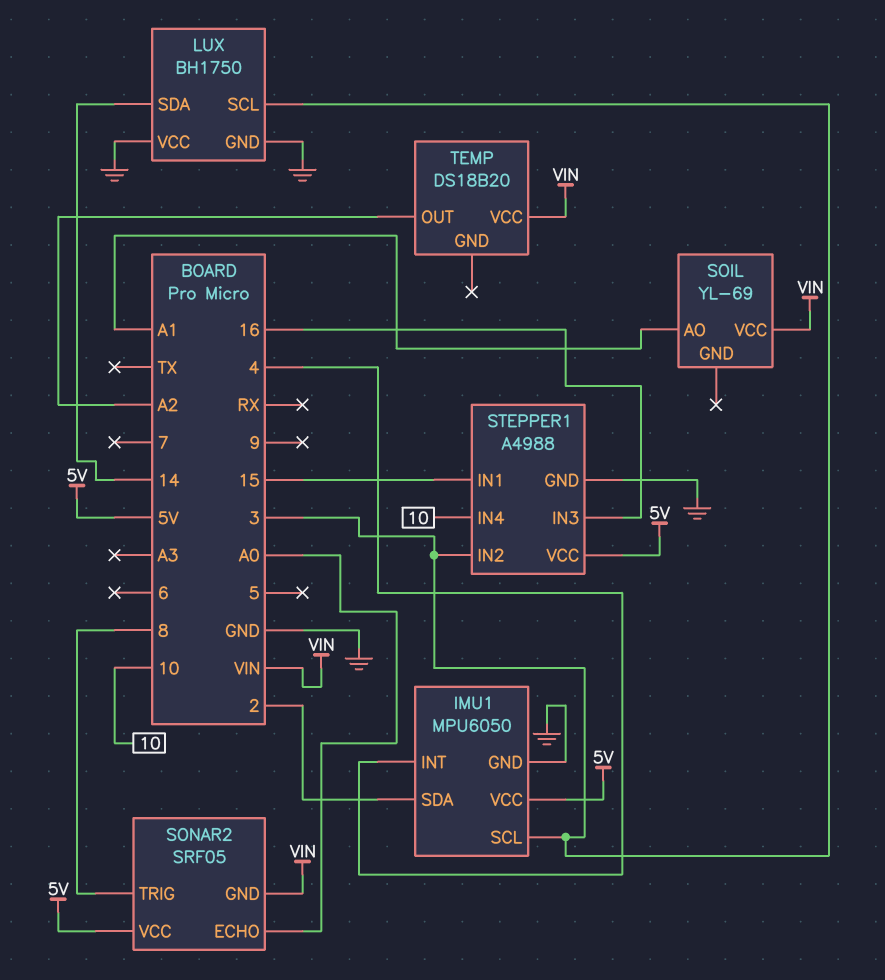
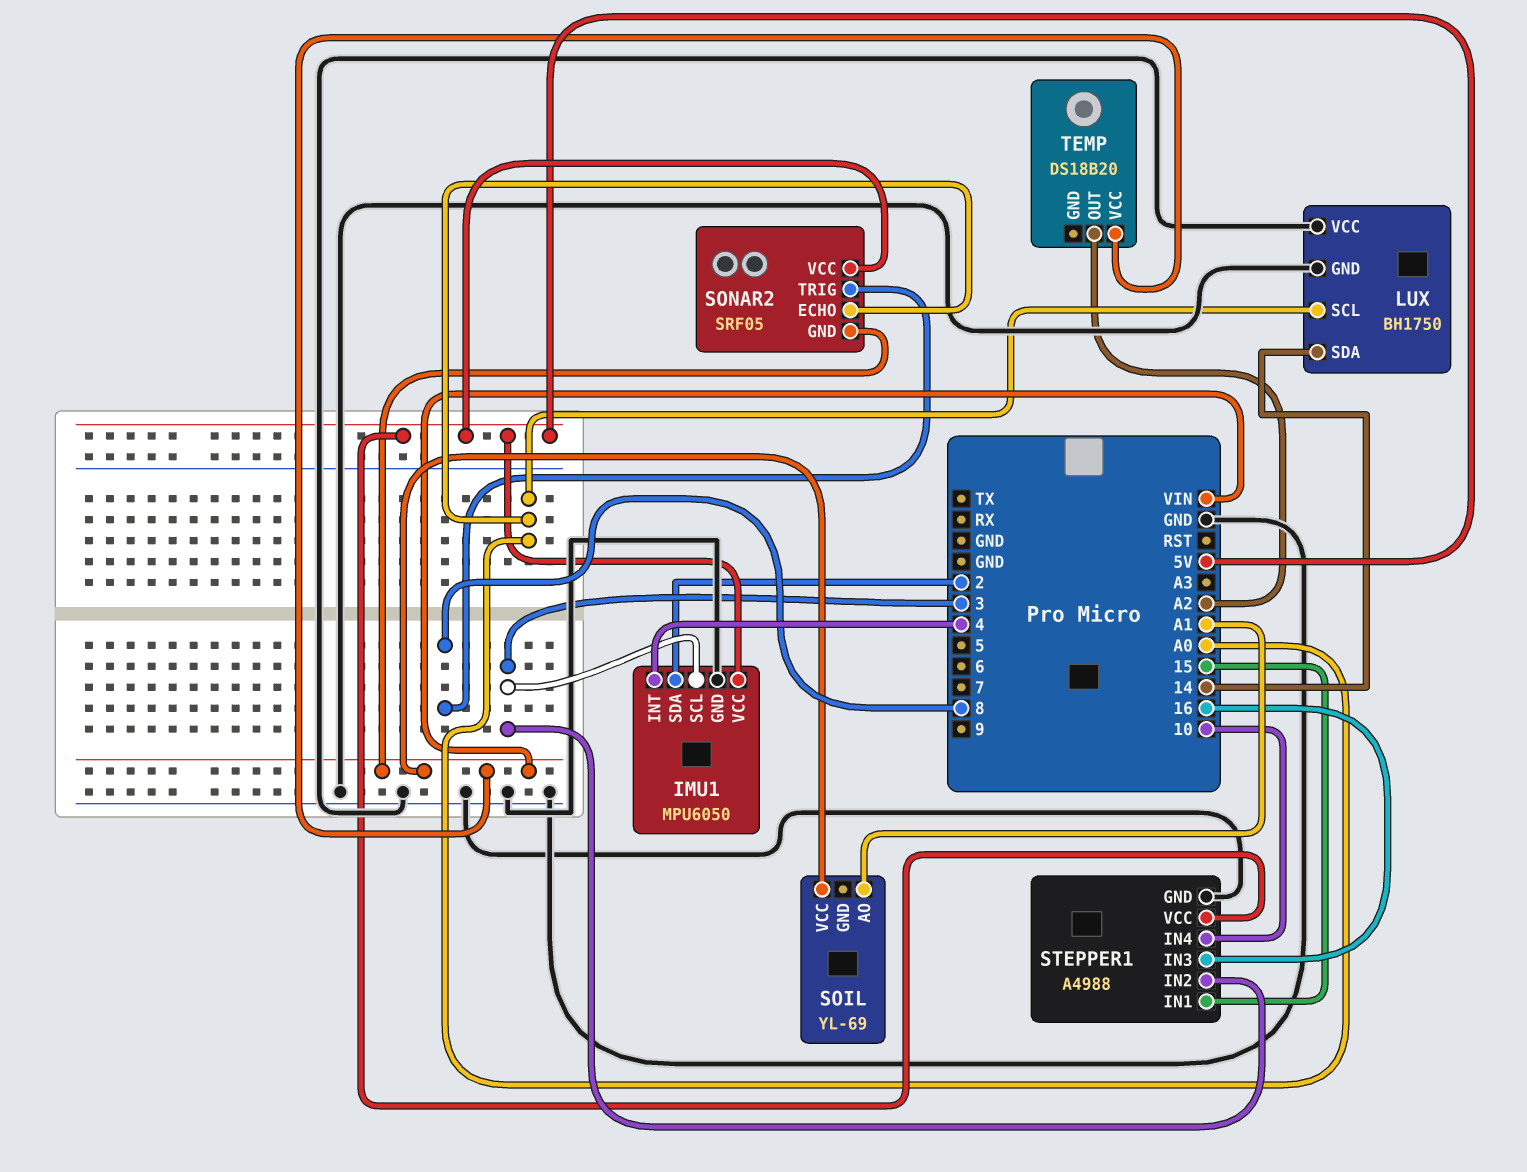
LUX pin SCL: 3 -> A0

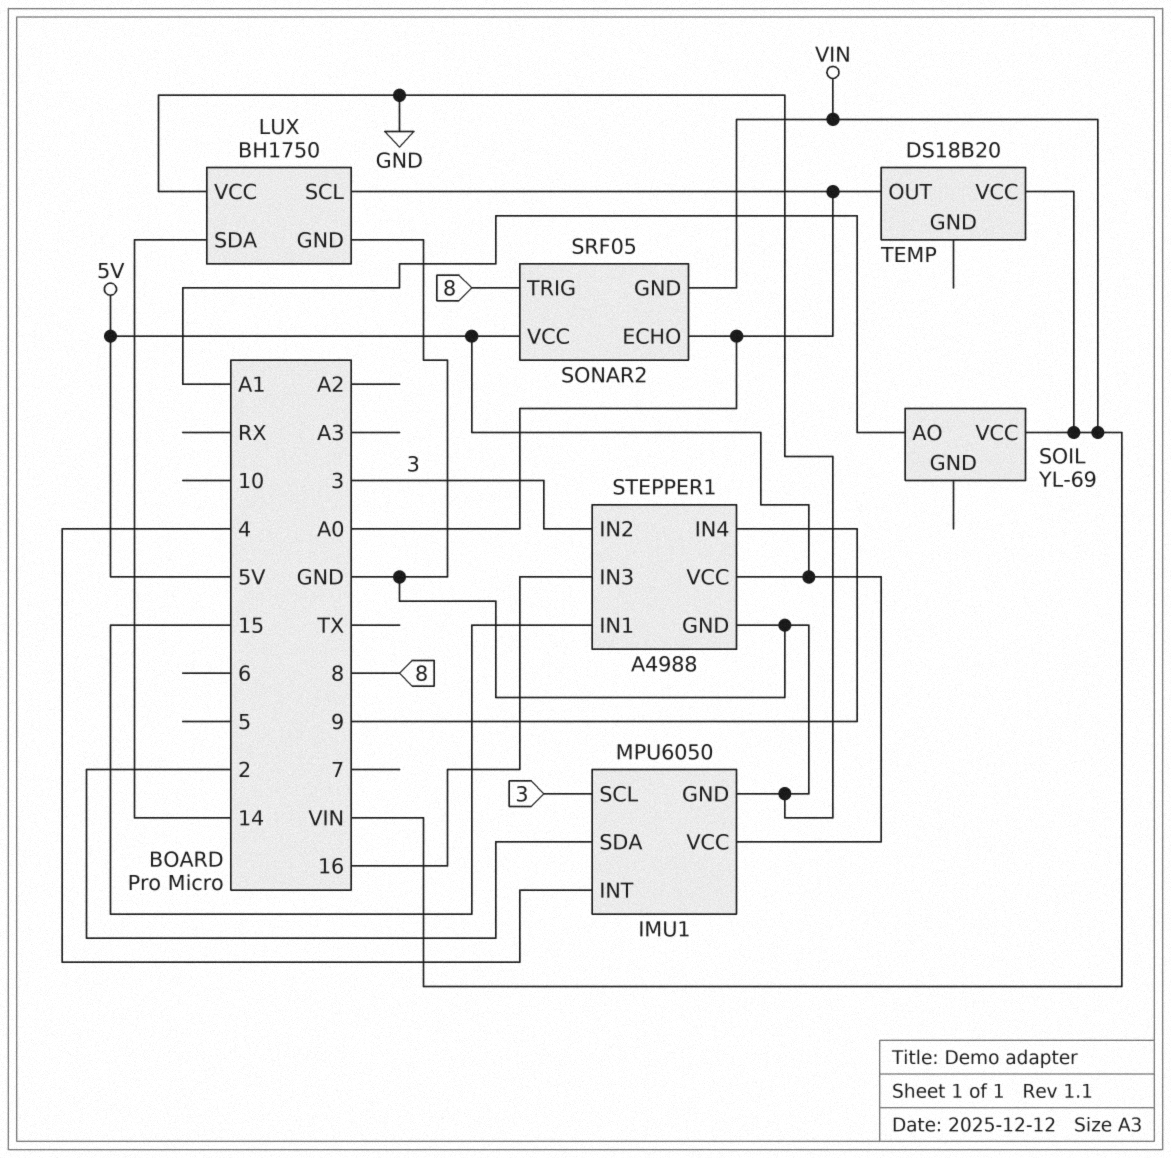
STEPPER1 pin IN4: 10 -> 9
TEMP pin OUT: A2 -> A0

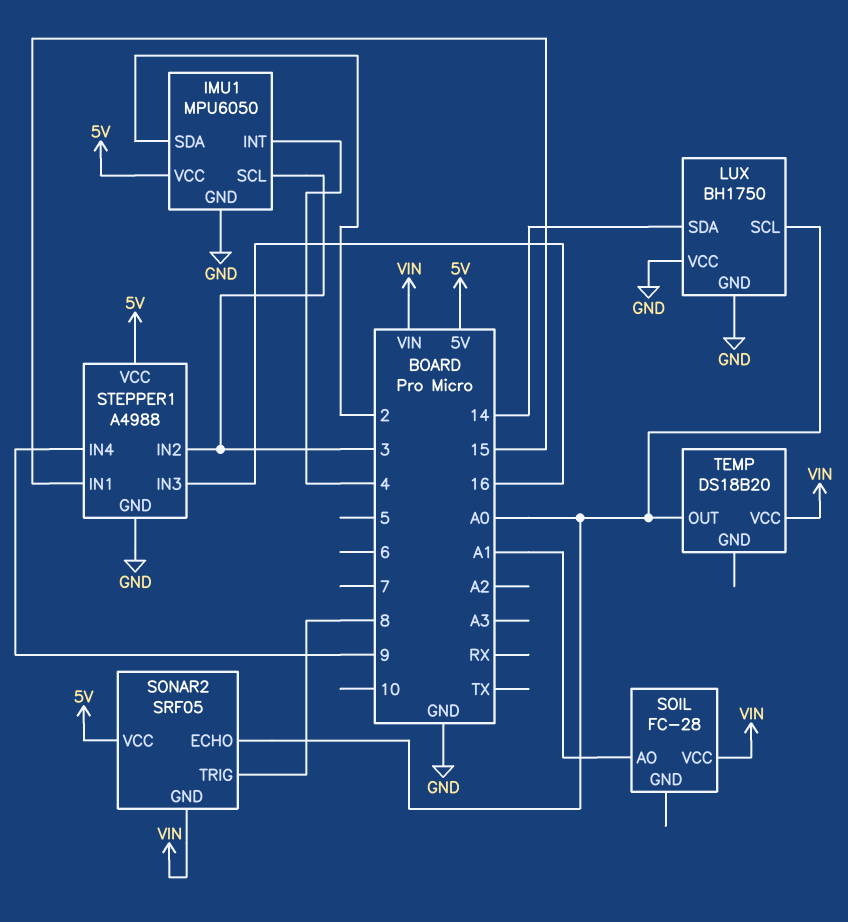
SOIL: YL-69 -> FC-28

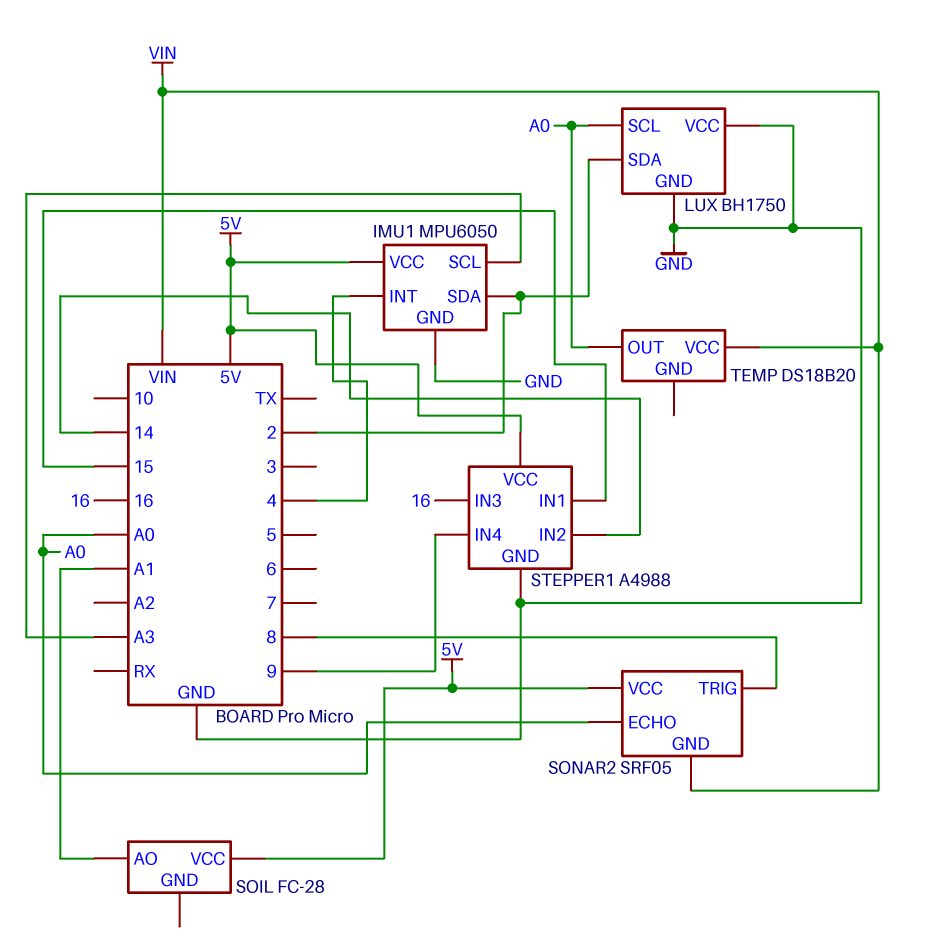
IMU1 pin SCL: 3 -> A3
LUX pin SDA: 14 -> 2
SOIL pin VCC: VIN -> 5V
STEPPER1 pin IN2: 3 -> 14

